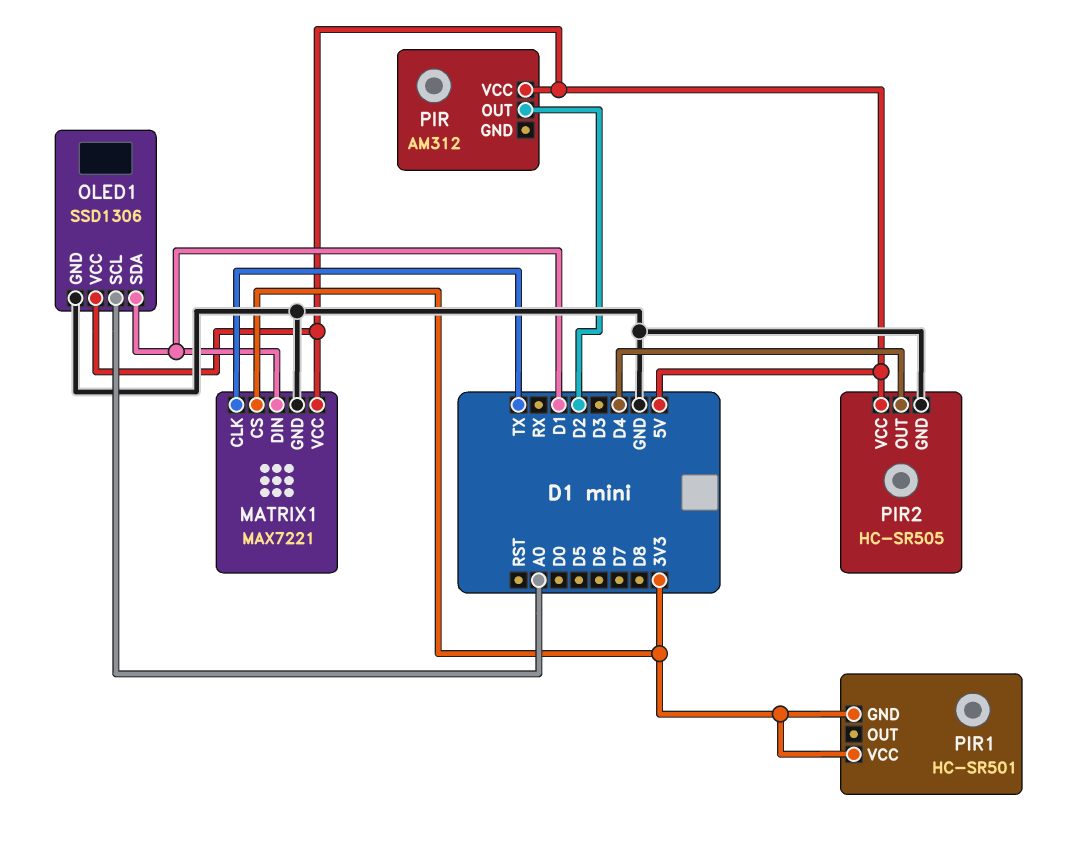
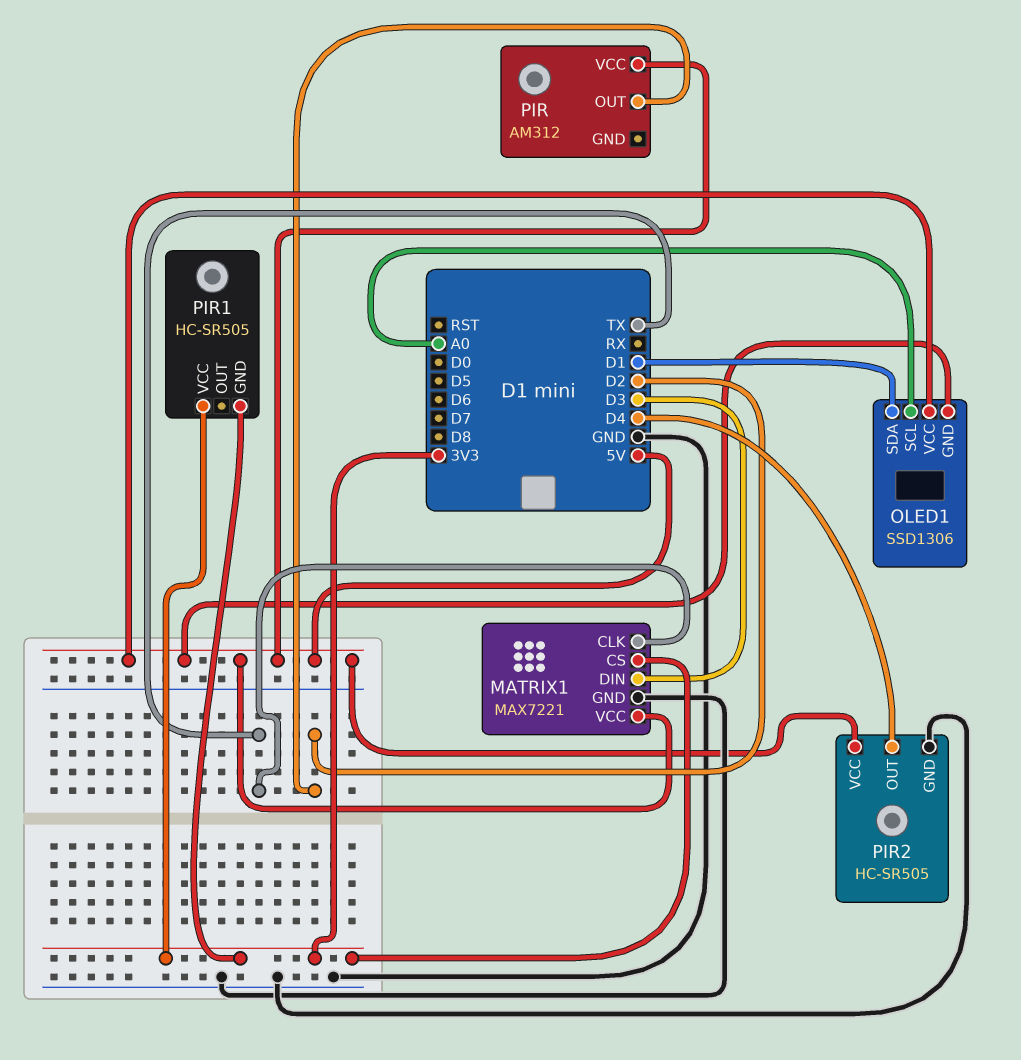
MATRIX1 pin DIN: D1 -> D3
OLED1 pin GND: GND -> 5V
PIR1: HC-SR501 -> HC-SR505

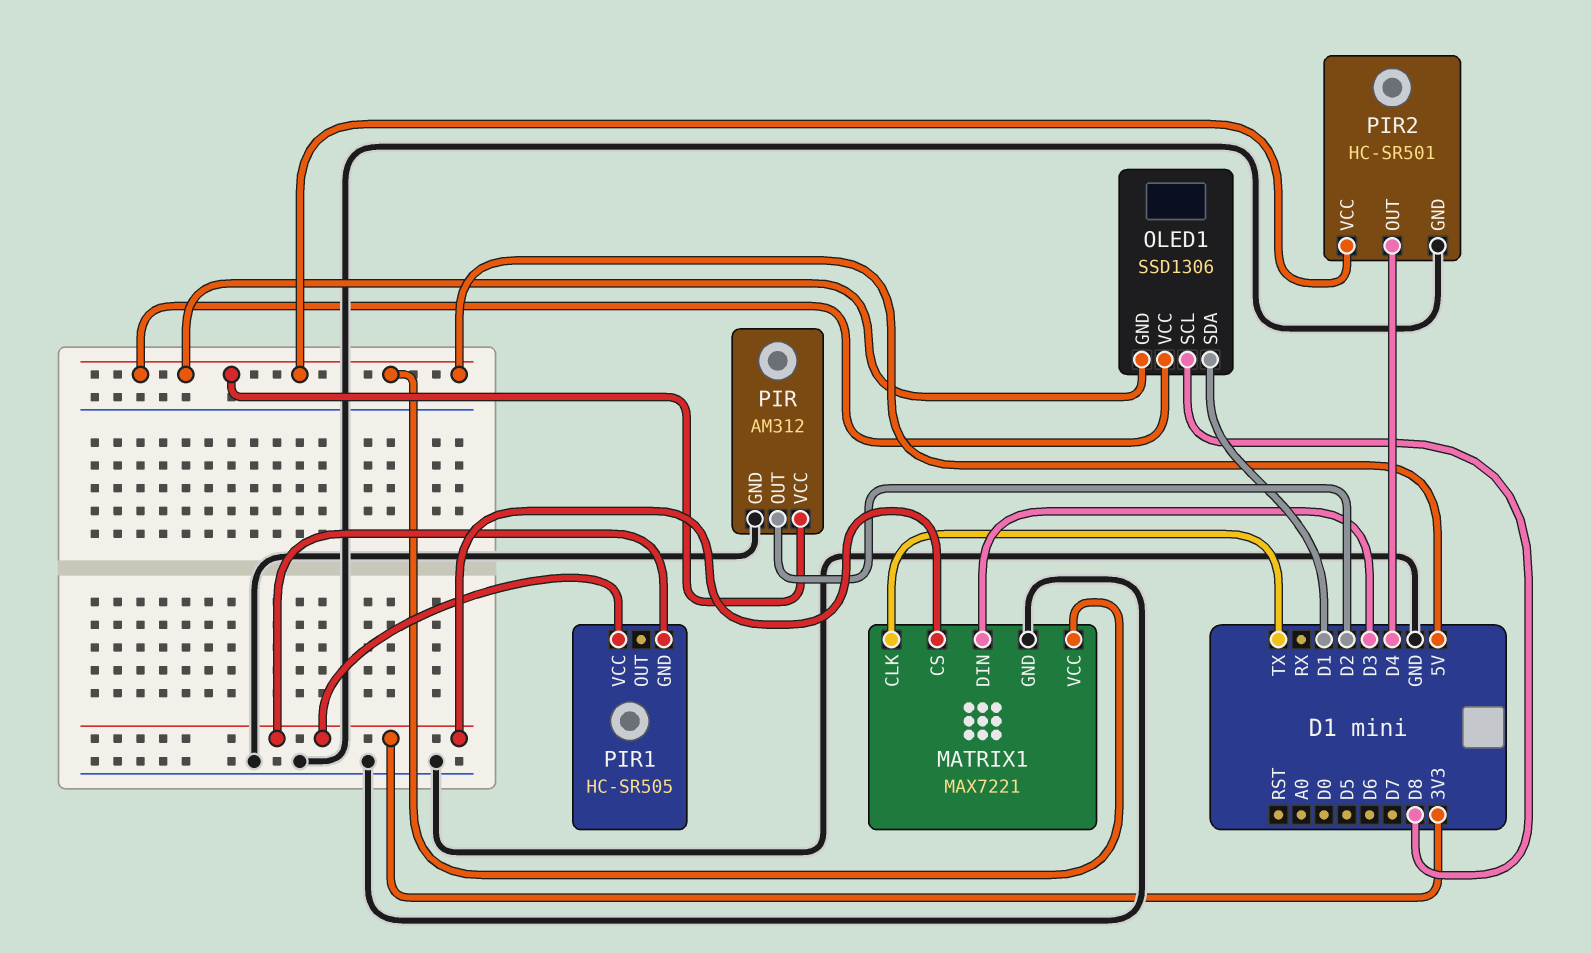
OLED1 pin SCL: A0 -> D8
PIR pin GND: none -> GND
PIR2: HC-SR505 -> HC-SR501

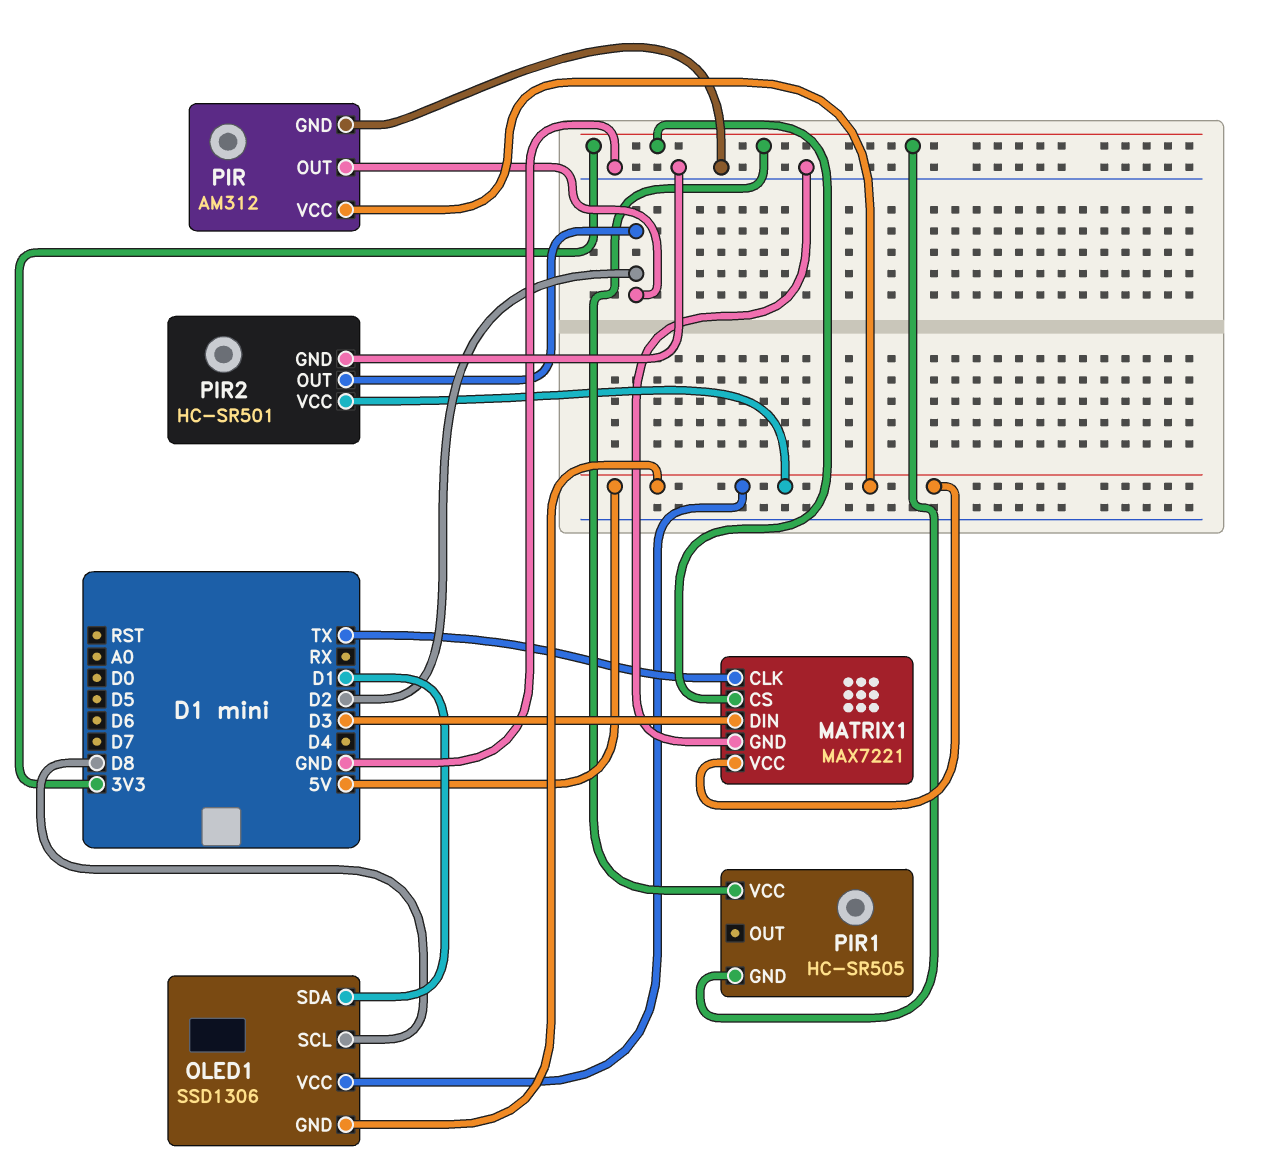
PIR2 pin OUT: D4 -> D2

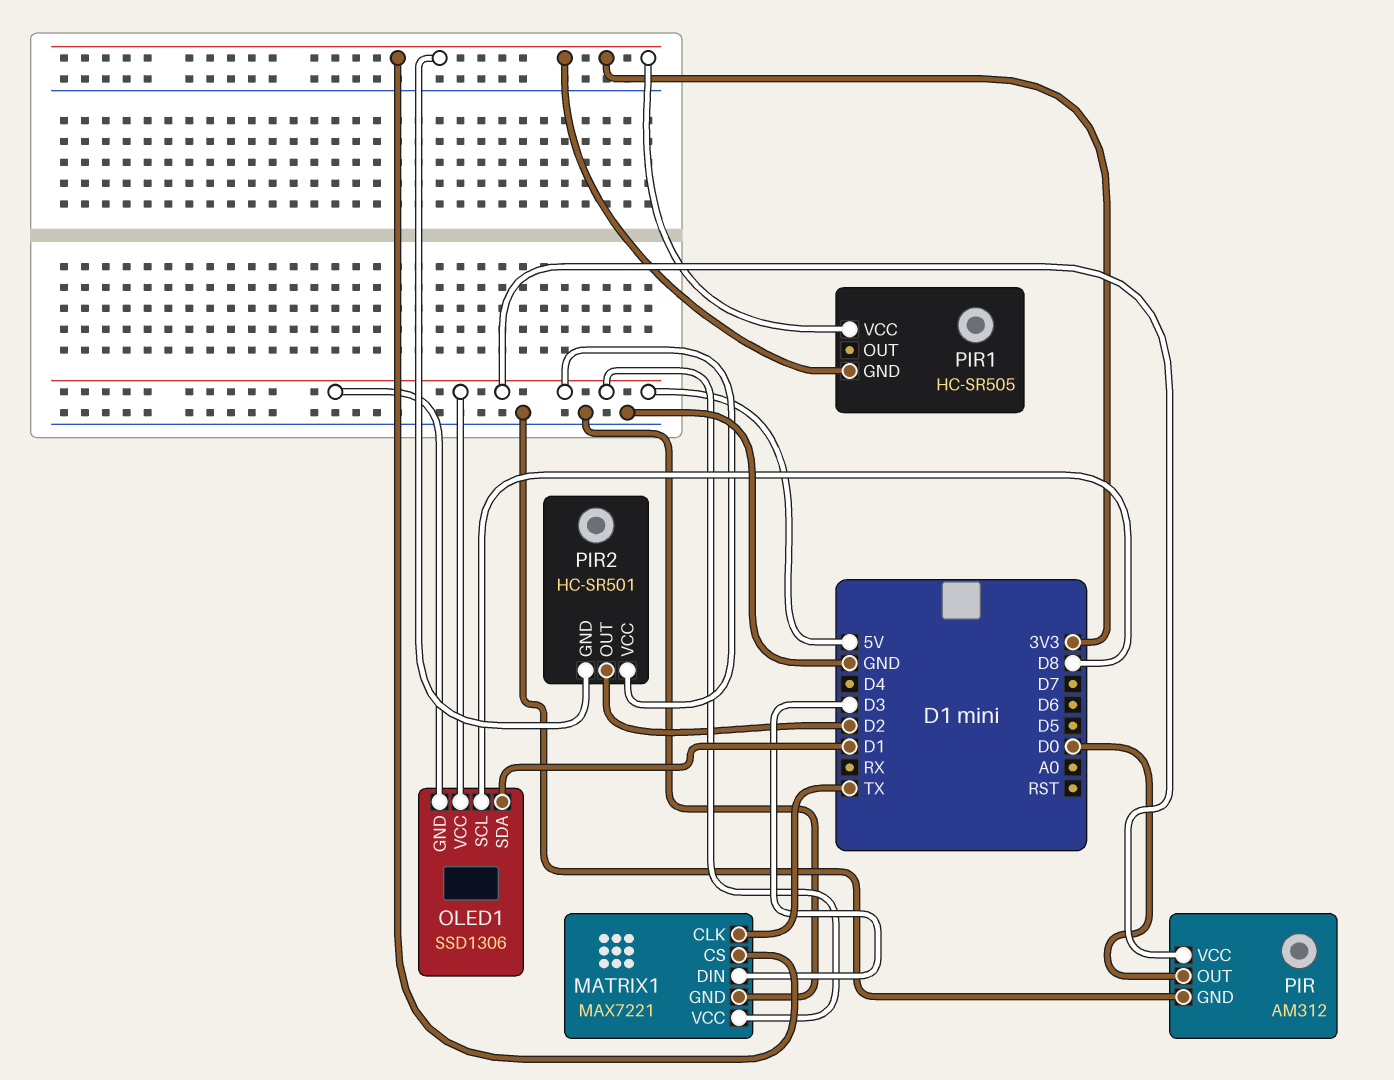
PIR pin OUT: D2 -> D0
PIR2 pin GND: GND -> 3V3

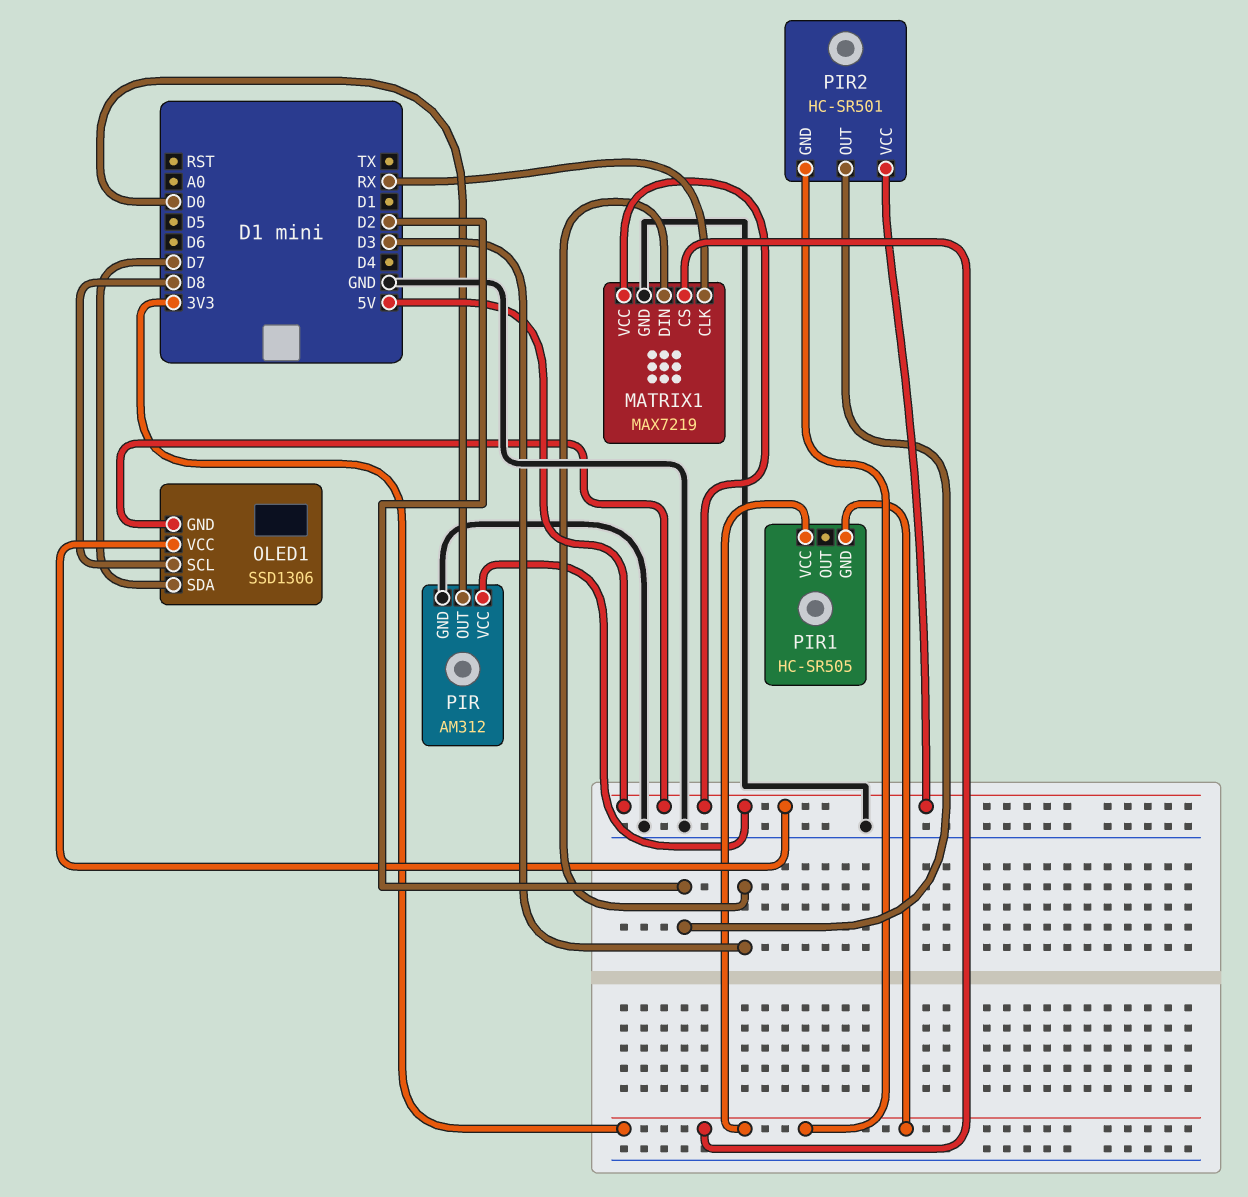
MATRIX1: MAX7221 -> MAX7219
MATRIX1 pin CLK: TX -> RX
OLED1 pin SDA: D1 -> D7

